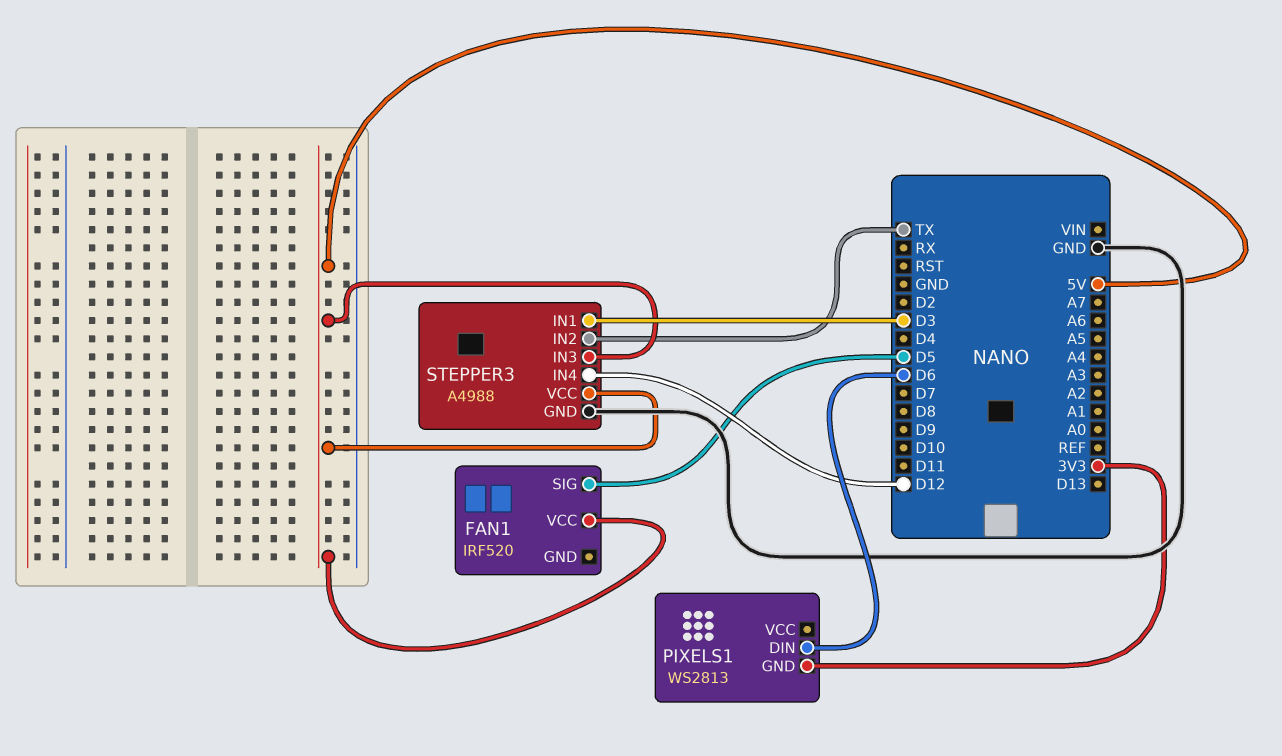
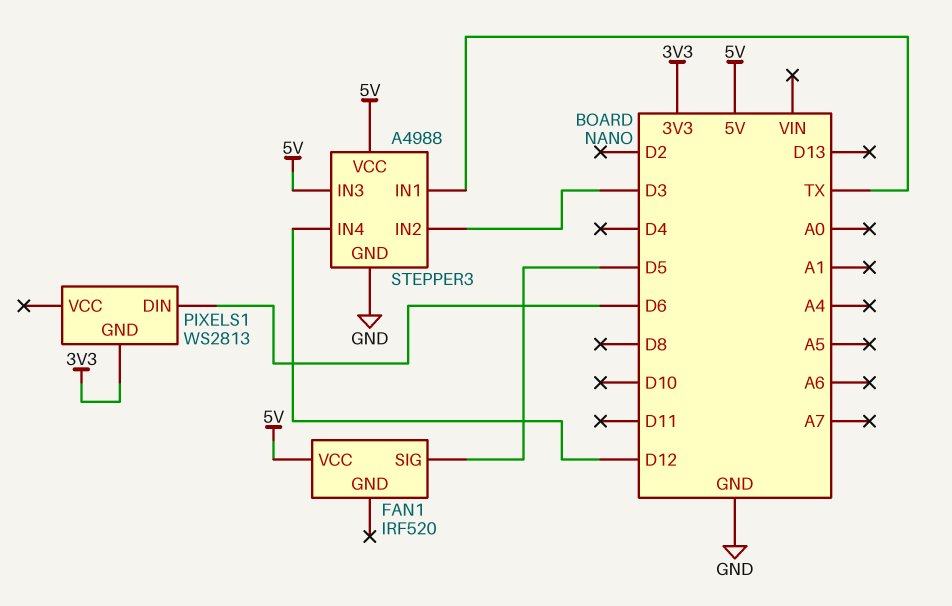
STEPPER3 pin IN1: D3 -> TX
STEPPER3 pin IN2: TX -> D3

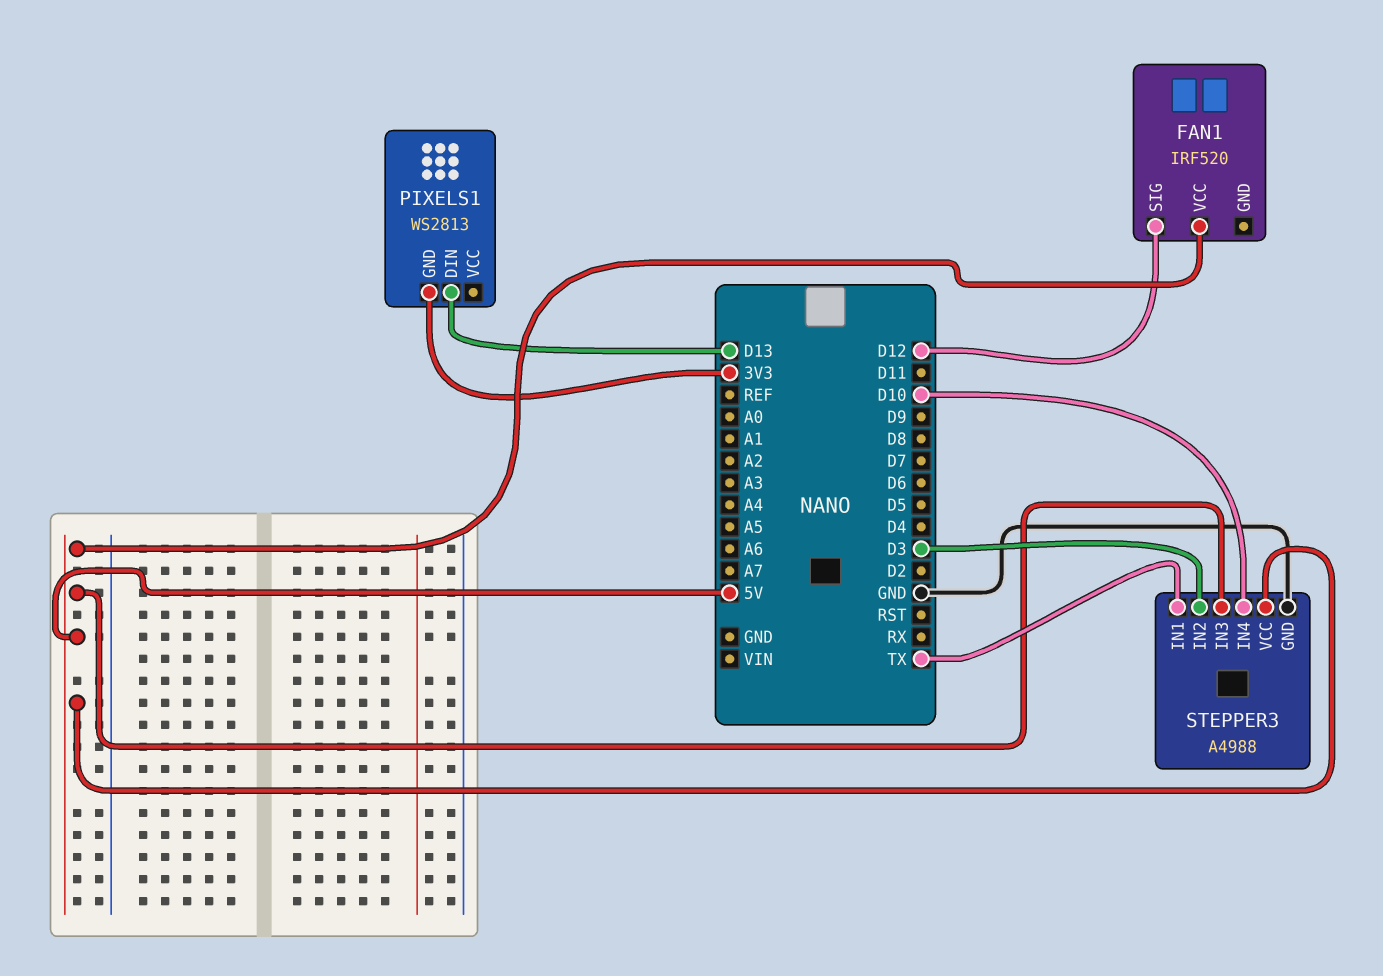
FAN1 pin SIG: D5 -> D12
PIXELS1 pin DIN: D6 -> D13
STEPPER3 pin IN4: D12 -> D10

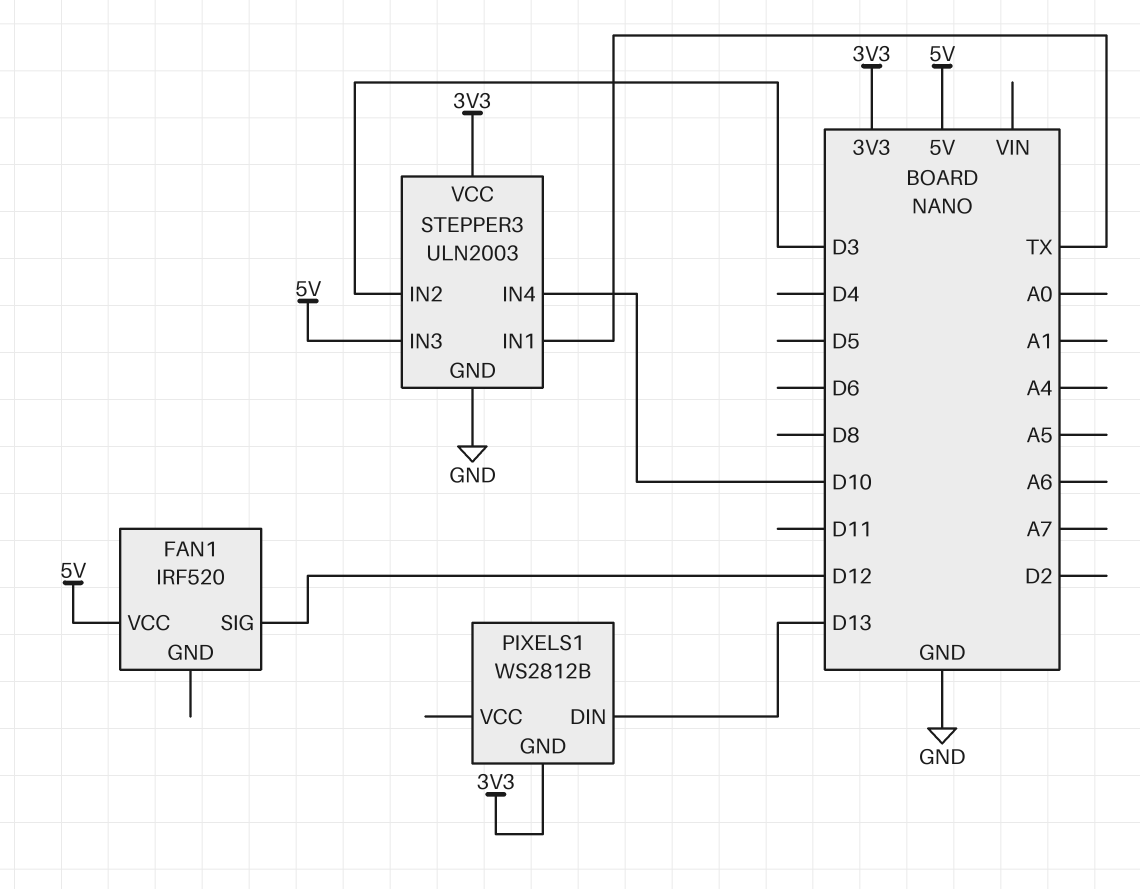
PIXELS1: WS2813 -> WS2812B
STEPPER3: A4988 -> ULN2003
STEPPER3 pin VCC: 5V -> 3V3

